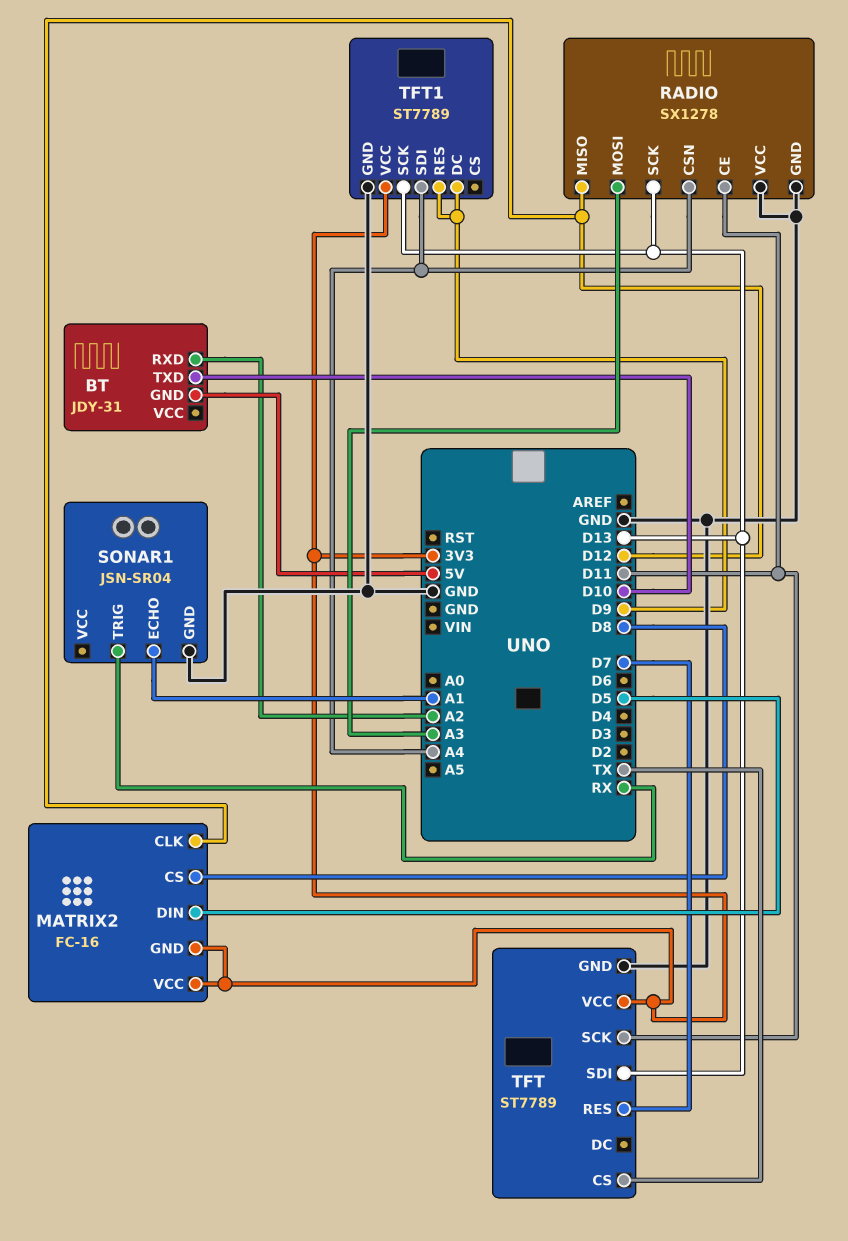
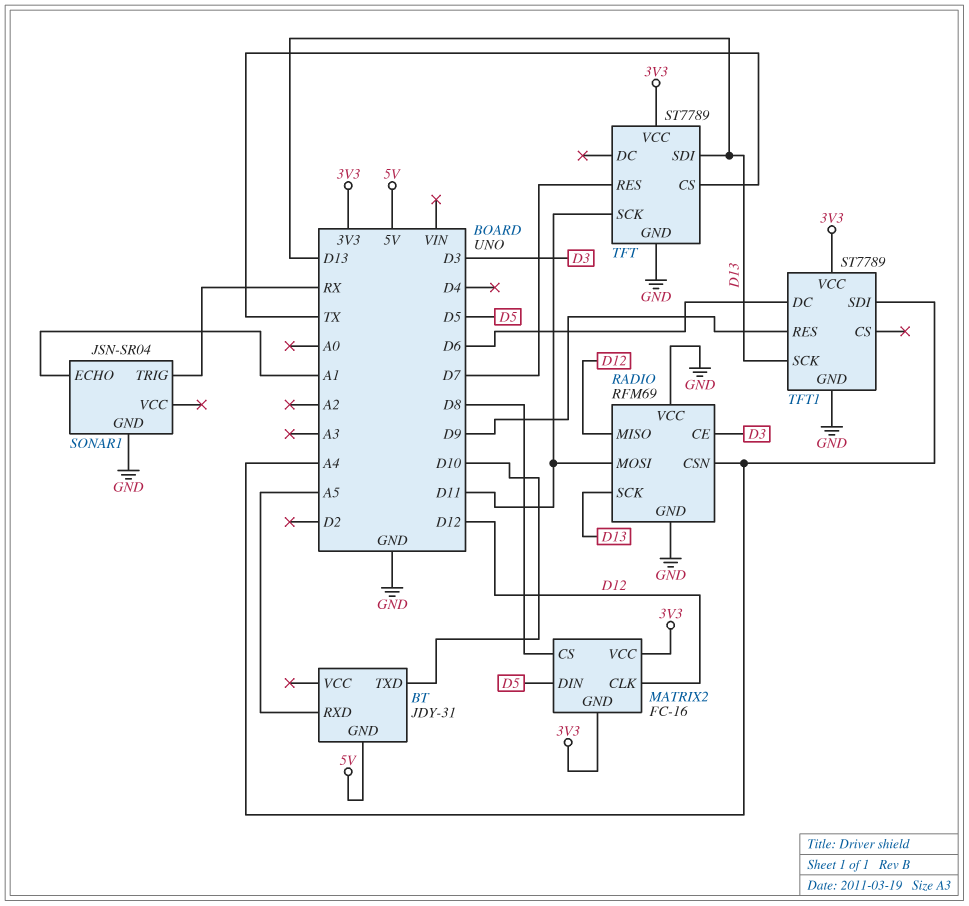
BT pin RXD: A2 -> A5
RADIO: SX1278 -> RFM69
RADIO pin CE: D11 -> D3
RADIO pin MOSI: A3 -> D11
TFT1 pin DC: D9 -> D6

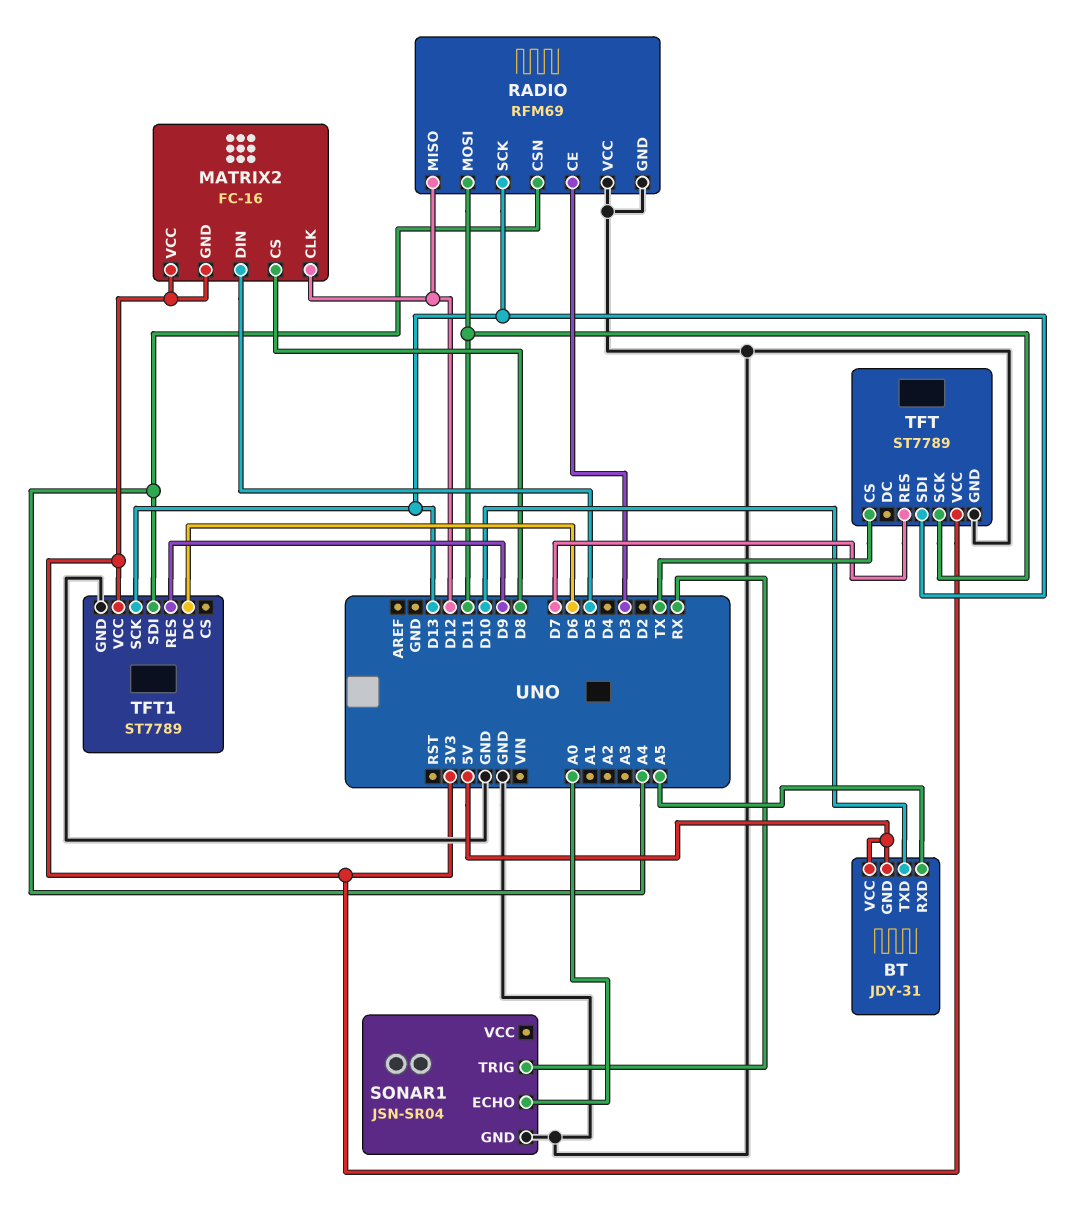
BT pin VCC: none -> 5V
SONAR1 pin ECHO: A1 -> A0

